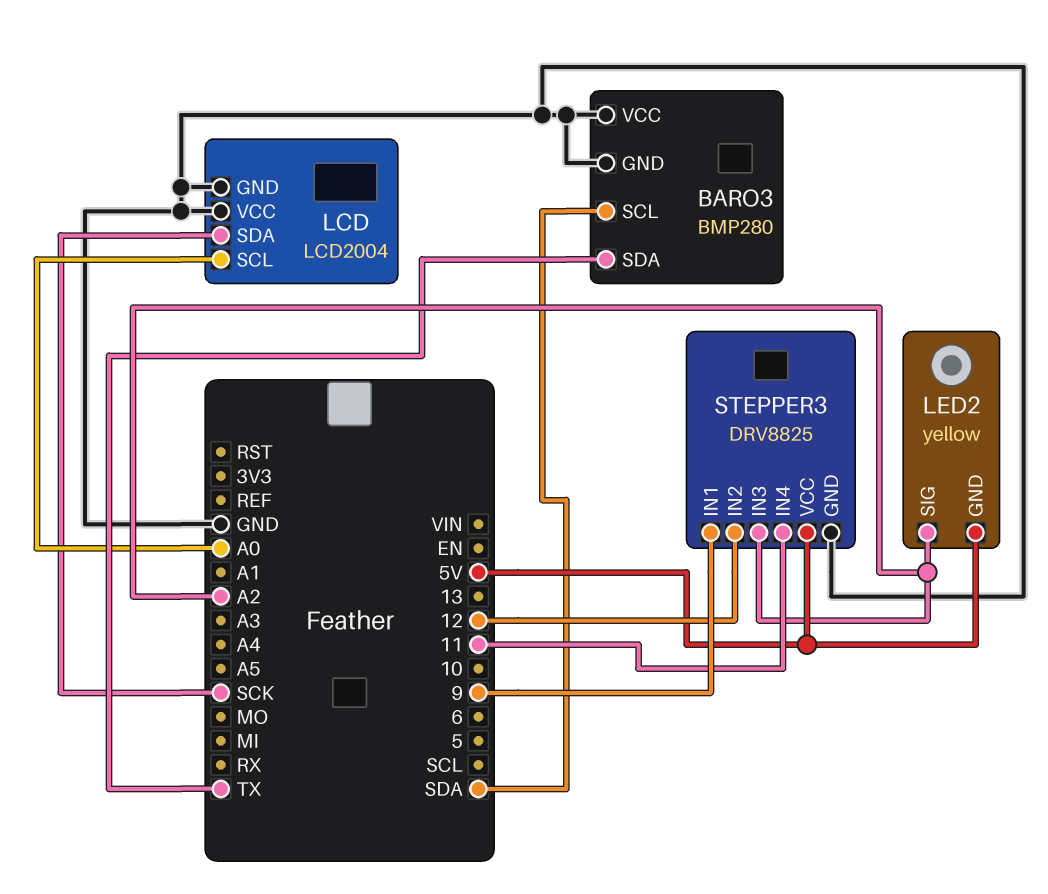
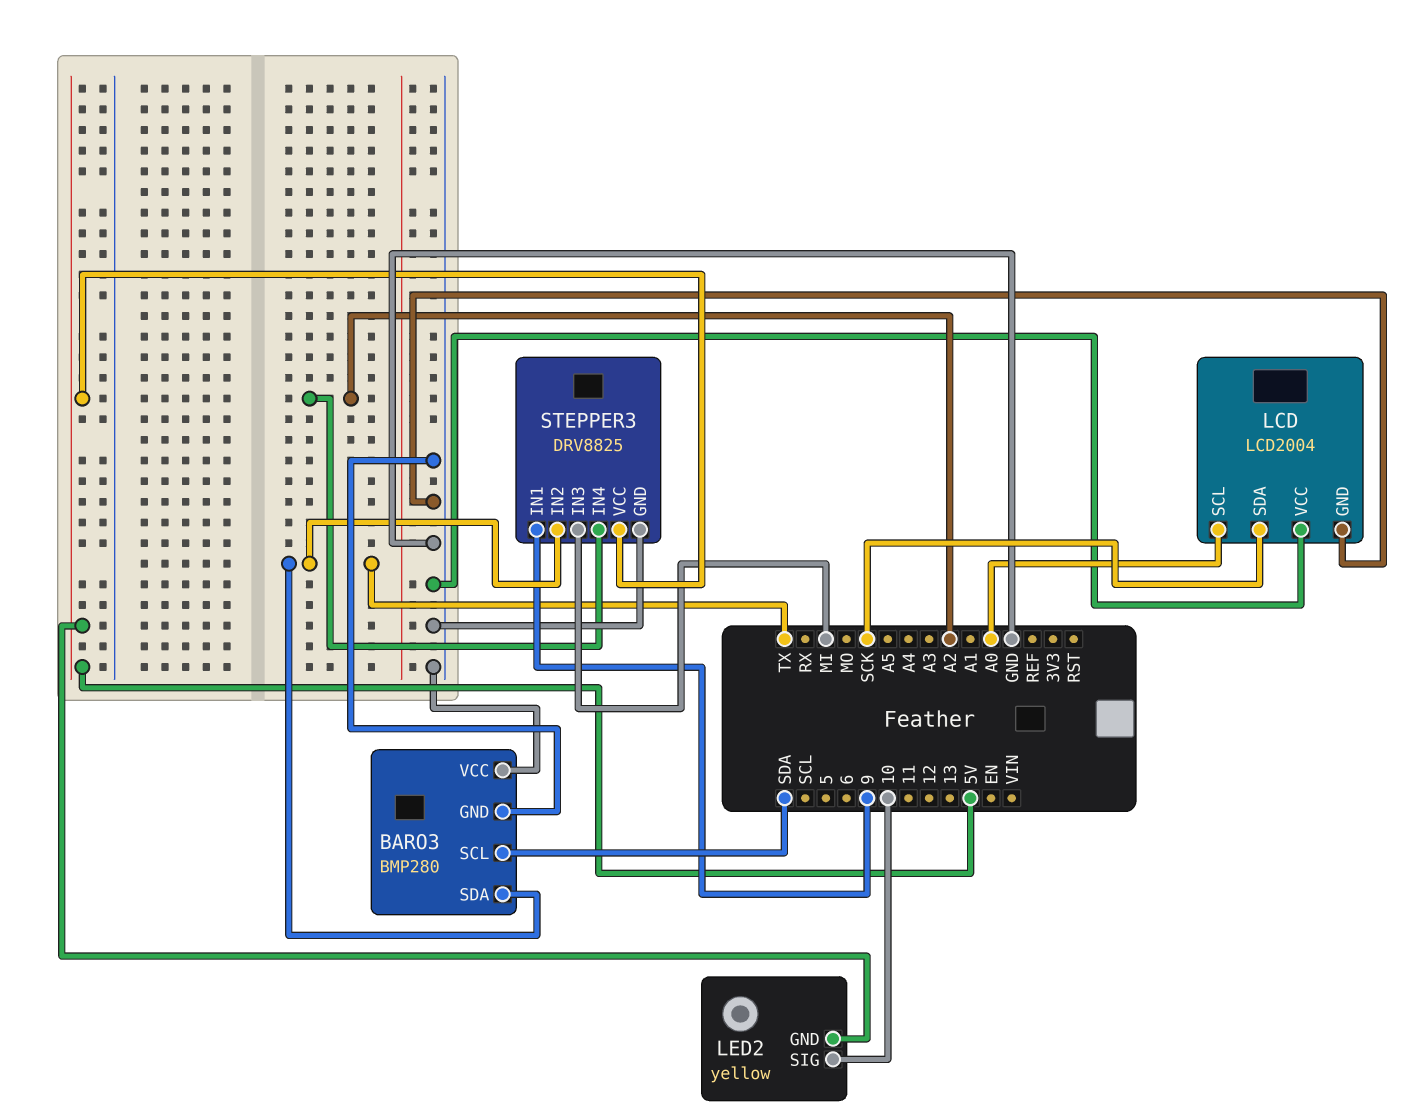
LED2 pin SIG: A2 -> 10
STEPPER3 pin IN2: 12 -> TX
STEPPER3 pin IN3: A2 -> MI
STEPPER3 pin IN4: 11 -> A2

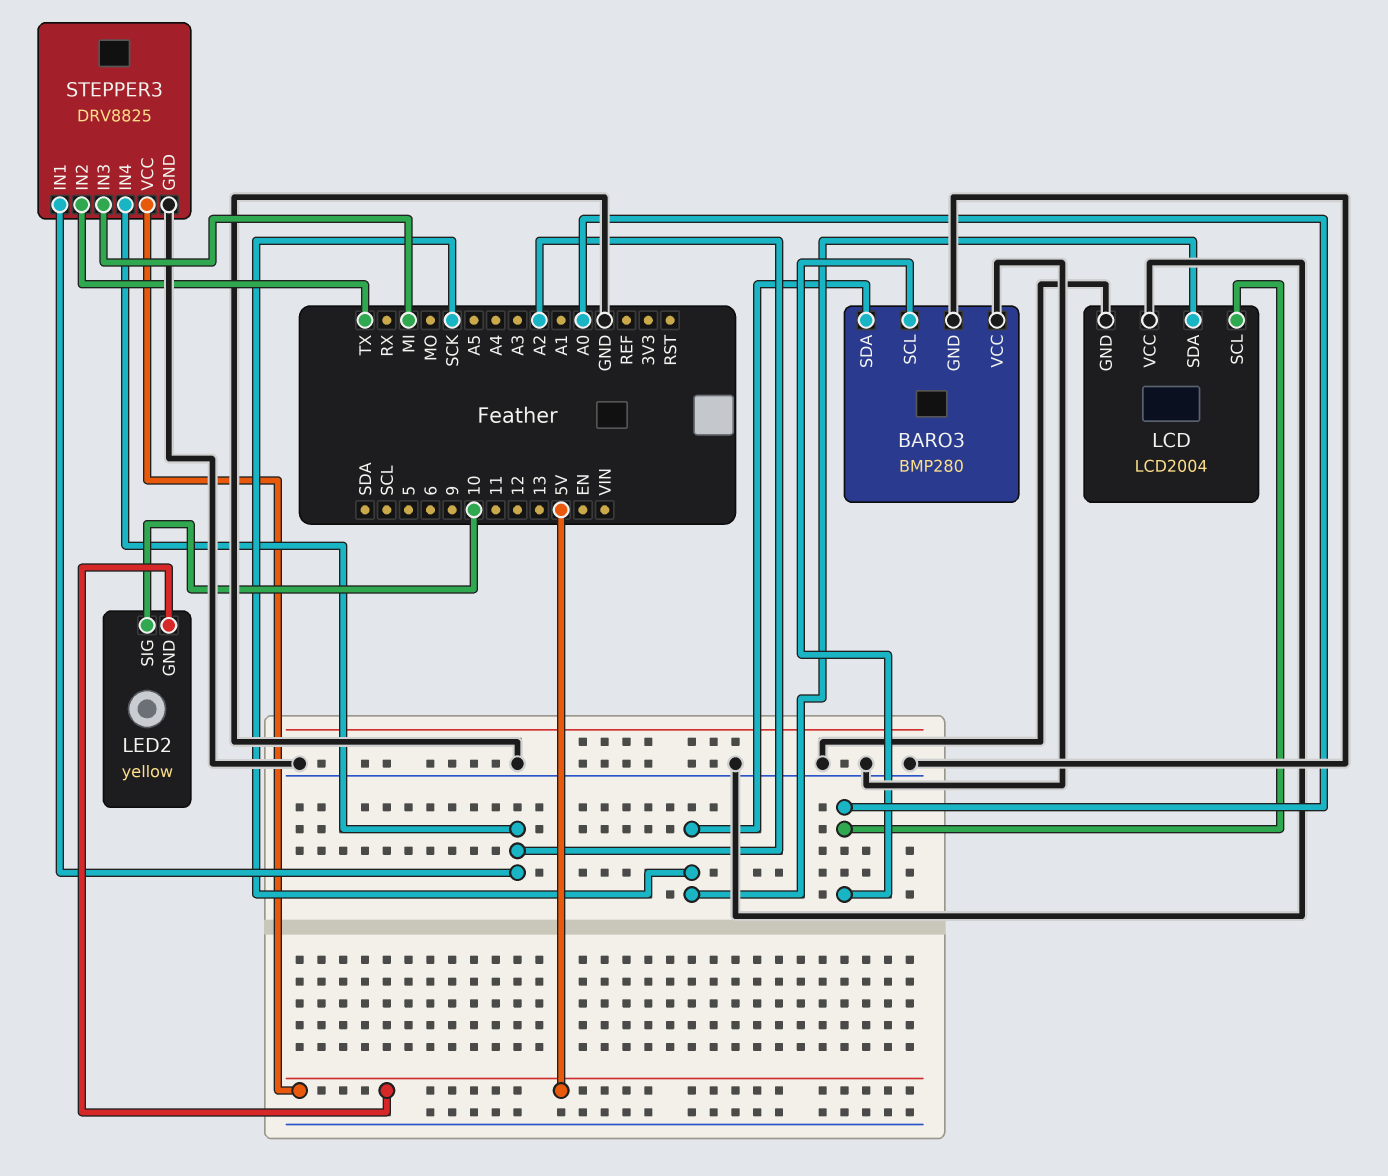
BARO3 pin SCL: SDA -> A0
BARO3 pin SDA: TX -> SCK
STEPPER3 pin IN1: 9 -> A2

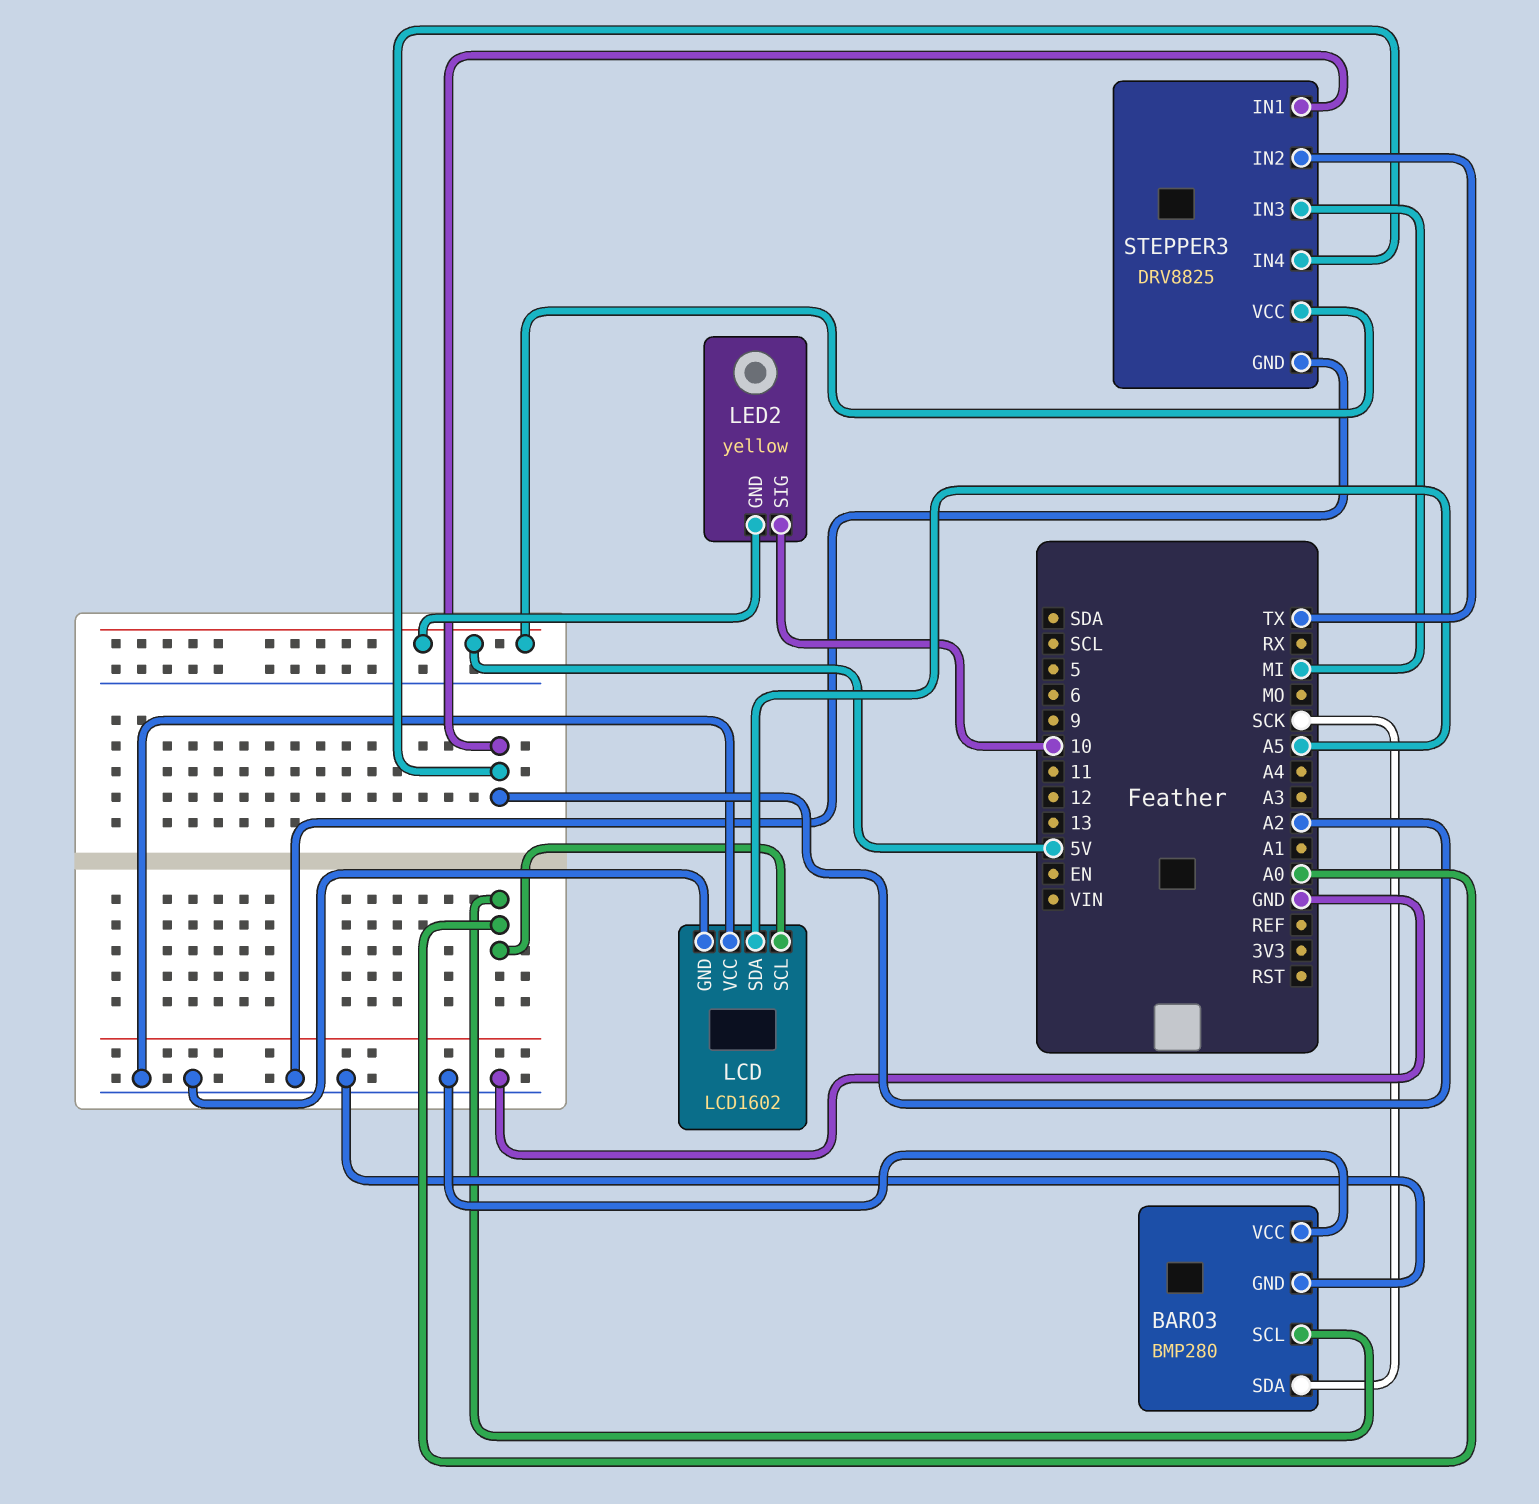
LCD: LCD2004 -> LCD1602
LCD pin SDA: SCK -> A5

